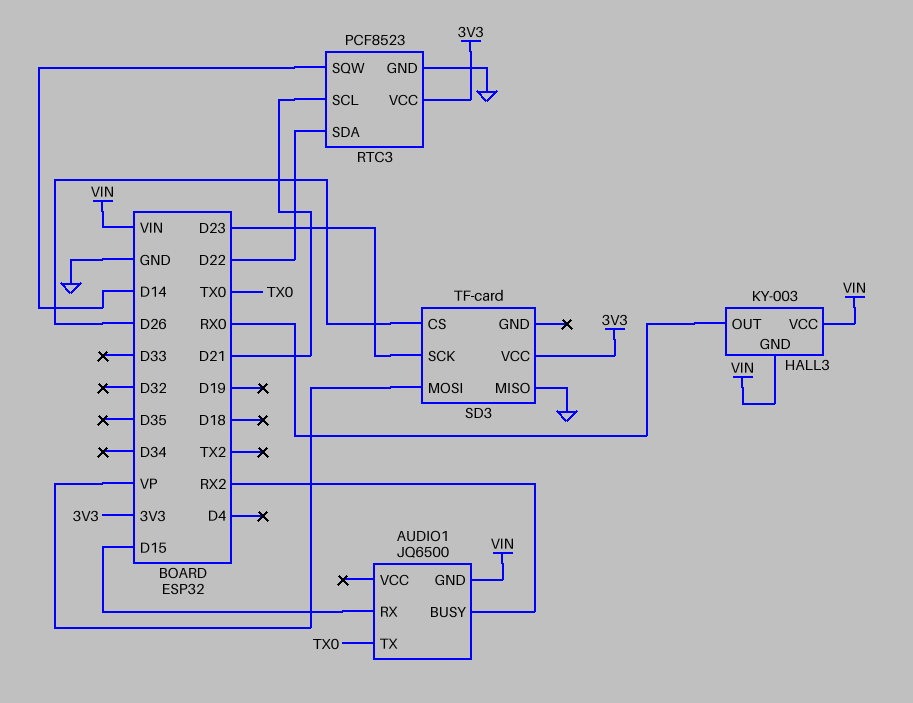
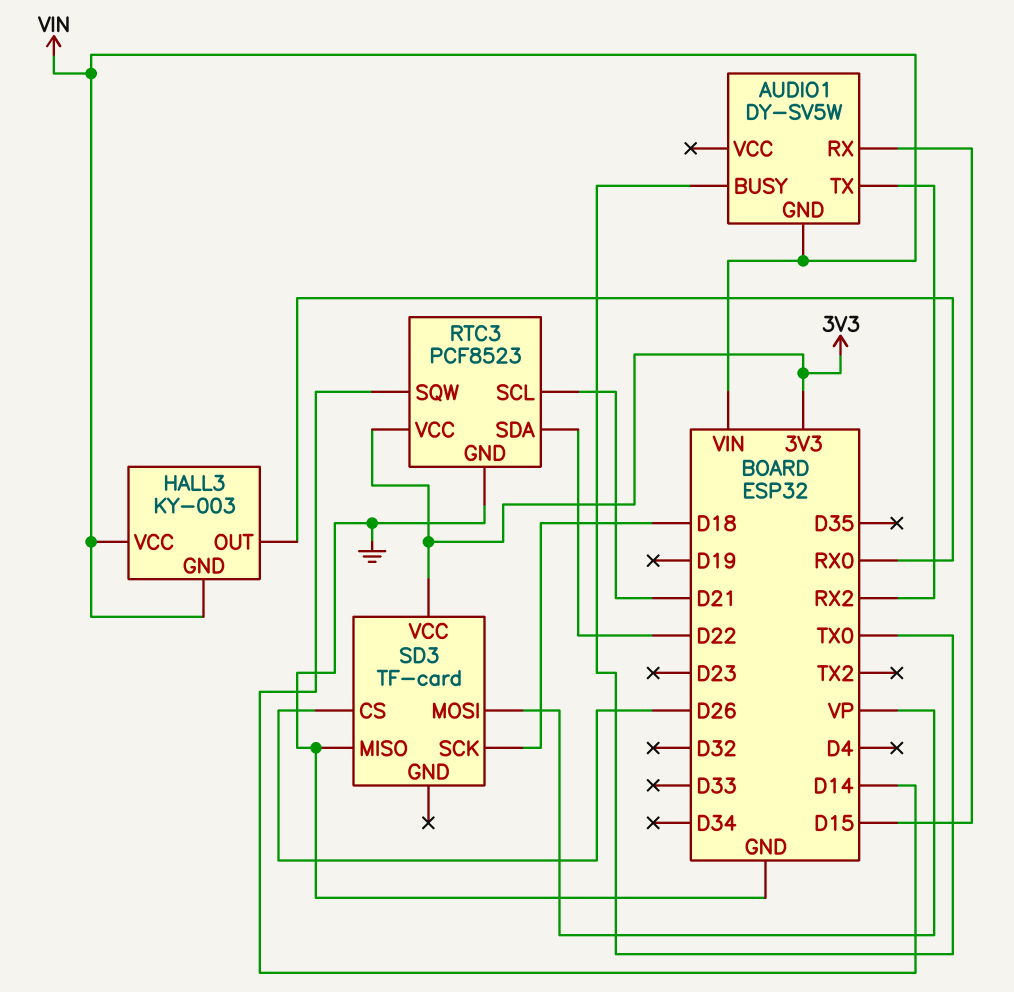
AUDIO1: JQ6500 -> DY-SV5W
AUDIO1 pin BUSY: RX2 -> TX0
AUDIO1 pin TX: TX0 -> RX2
SD3 pin SCK: D23 -> D18

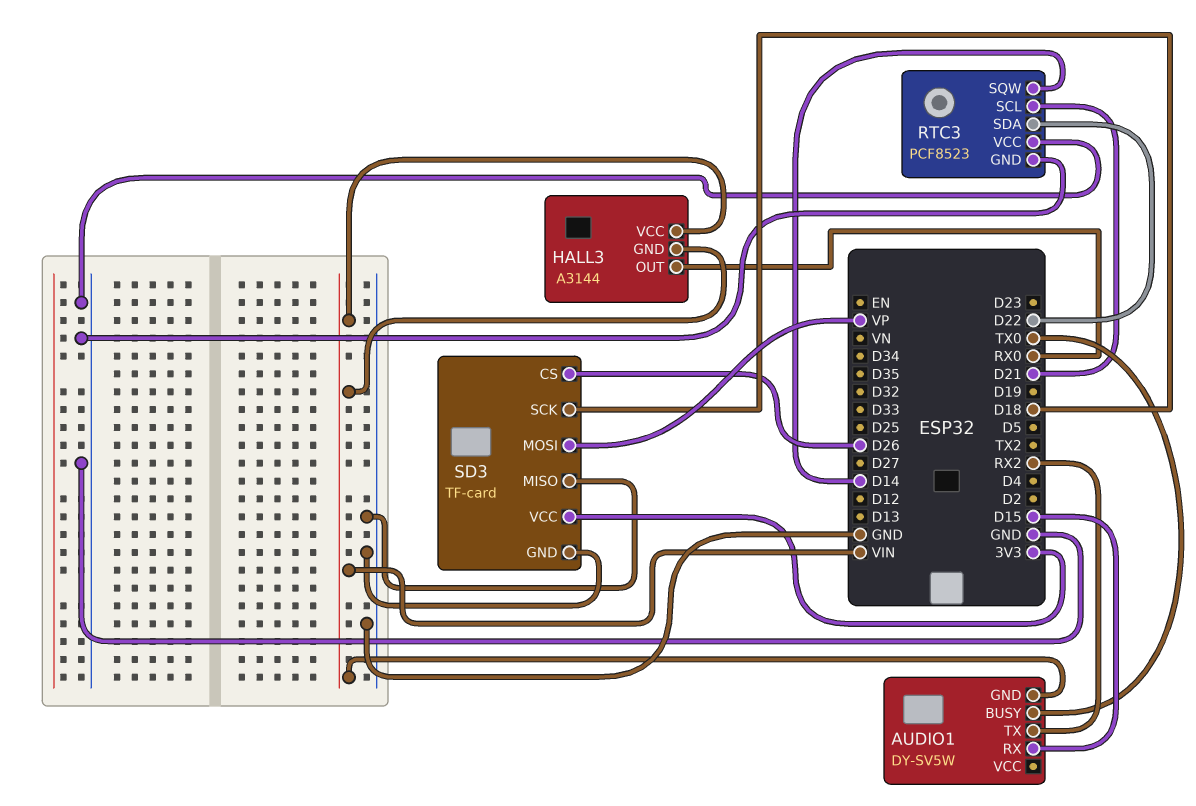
HALL3: KY-003 -> A3144
RTC3 pin VCC: 3V3 -> GND
SD3 pin GND: none -> GND

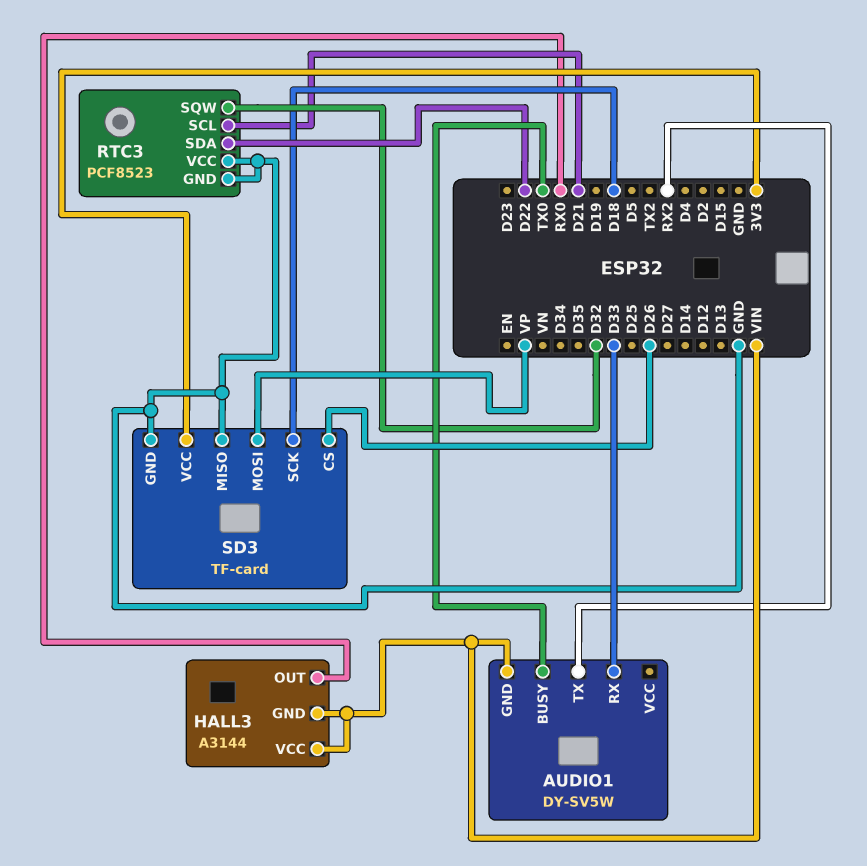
AUDIO1 pin RX: D15 -> D33
RTC3 pin SQW: D14 -> D32

